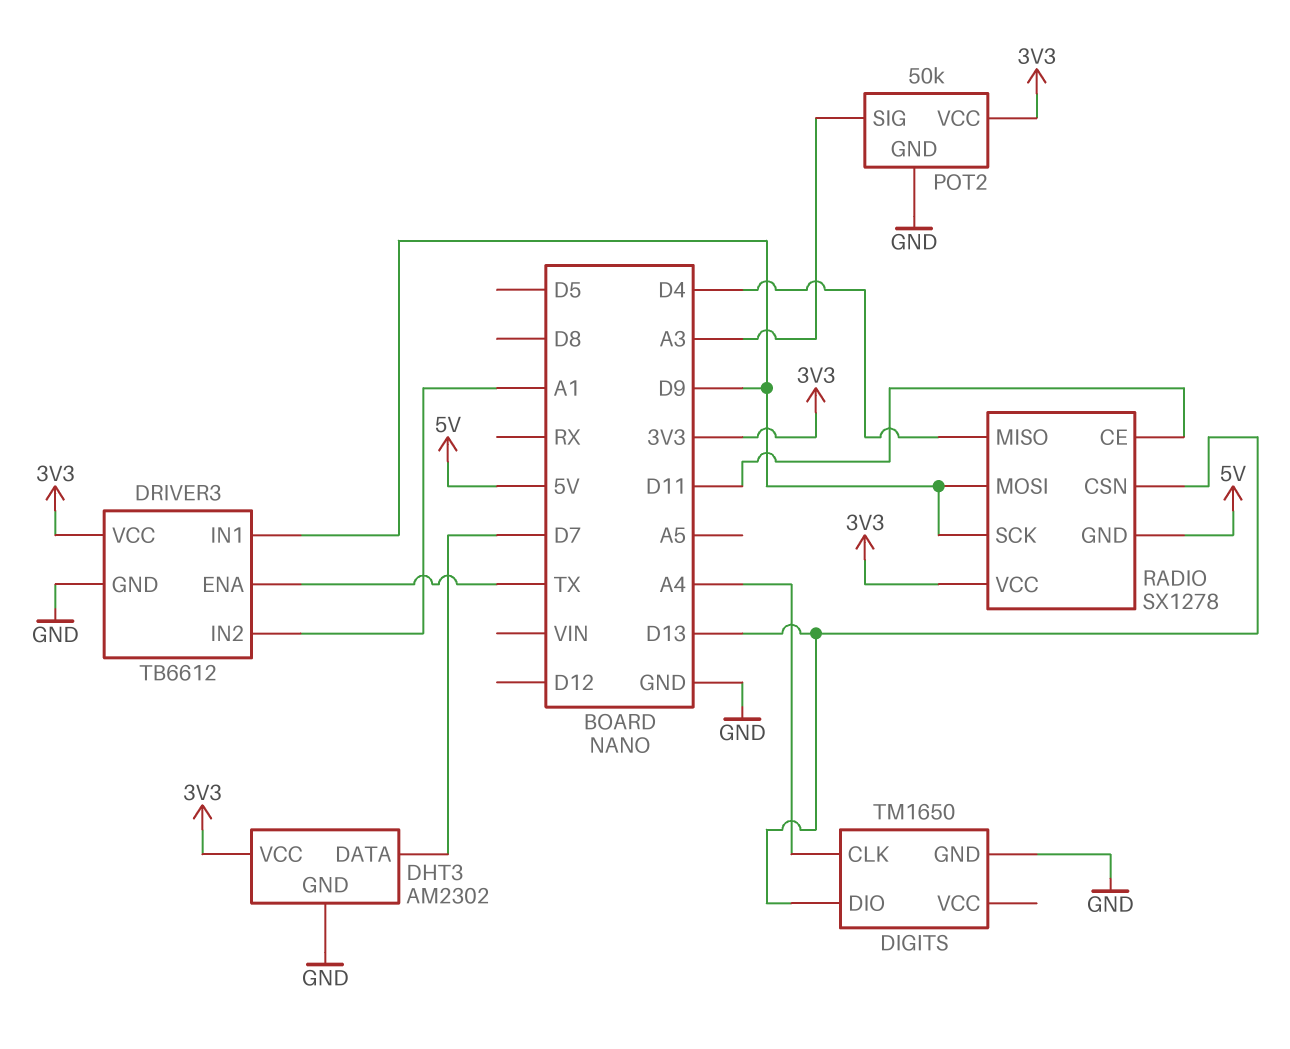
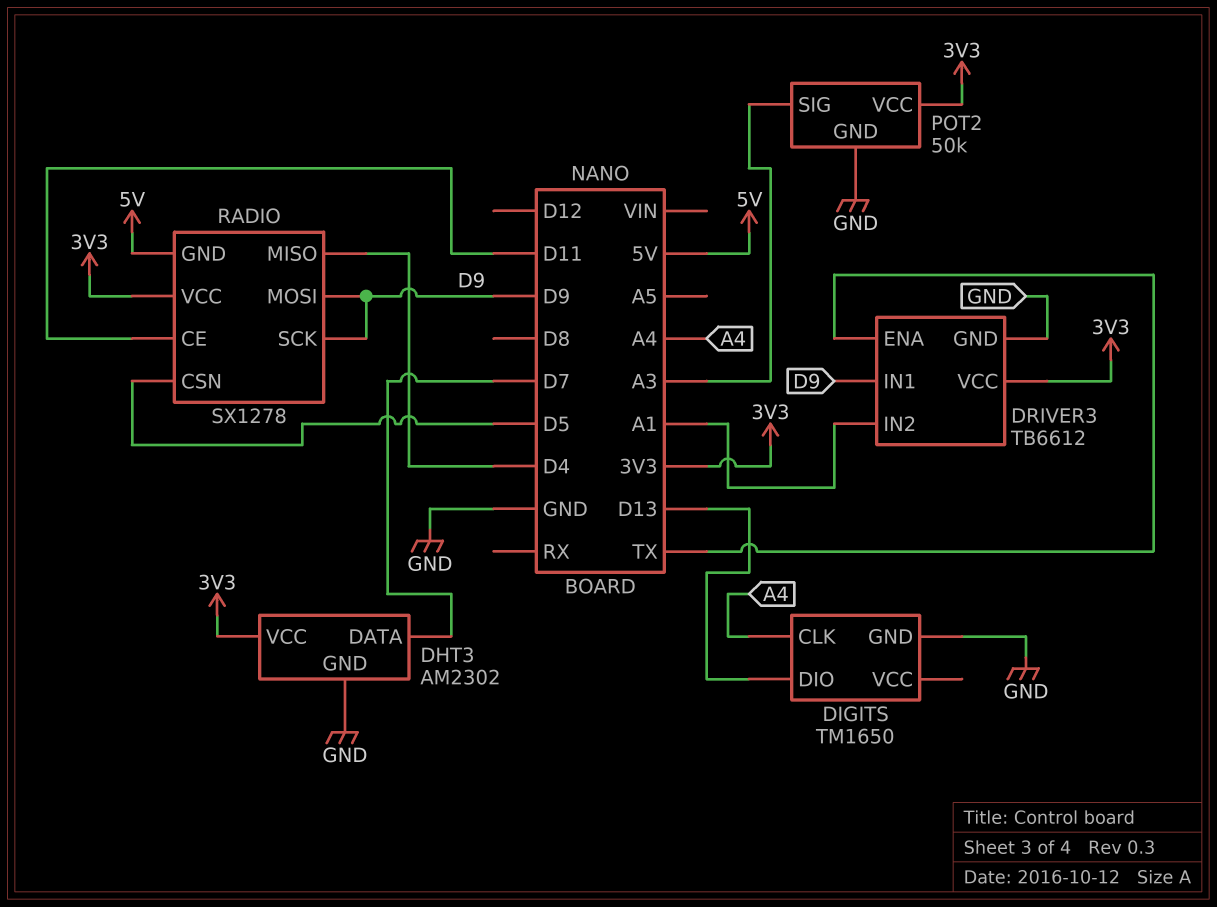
RADIO pin CSN: D13 -> D5

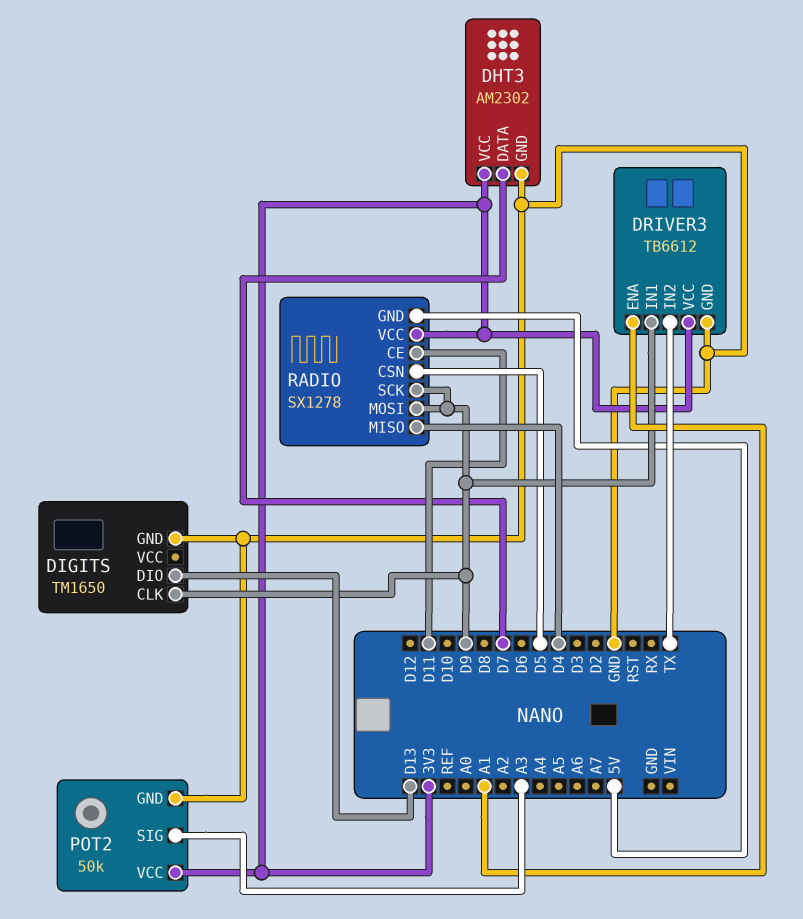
DIGITS pin CLK: A4 -> D9
DRIVER3 pin ENA: TX -> A1
DRIVER3 pin IN2: A1 -> TX

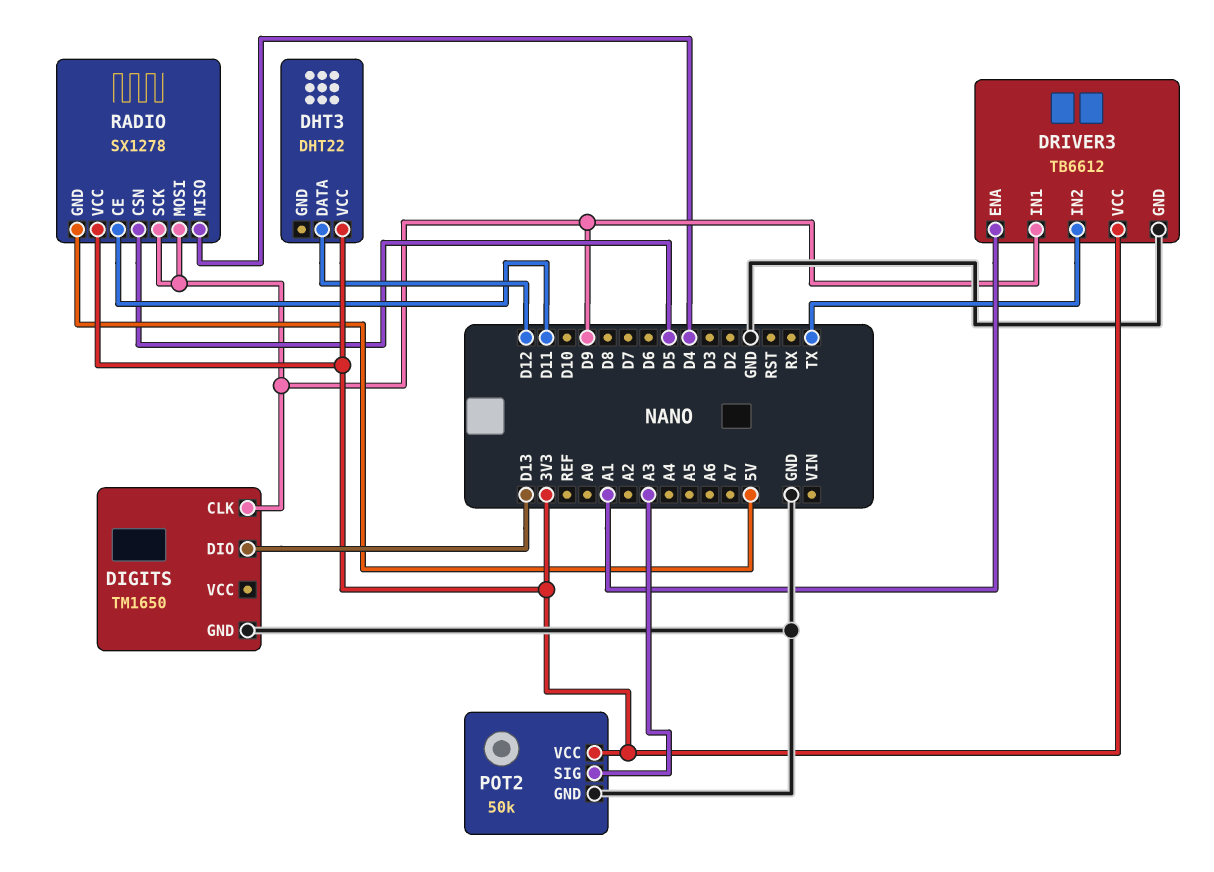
DHT3: AM2302 -> DHT22
DHT3 pin DATA: D7 -> D12
DHT3 pin GND: GND -> none

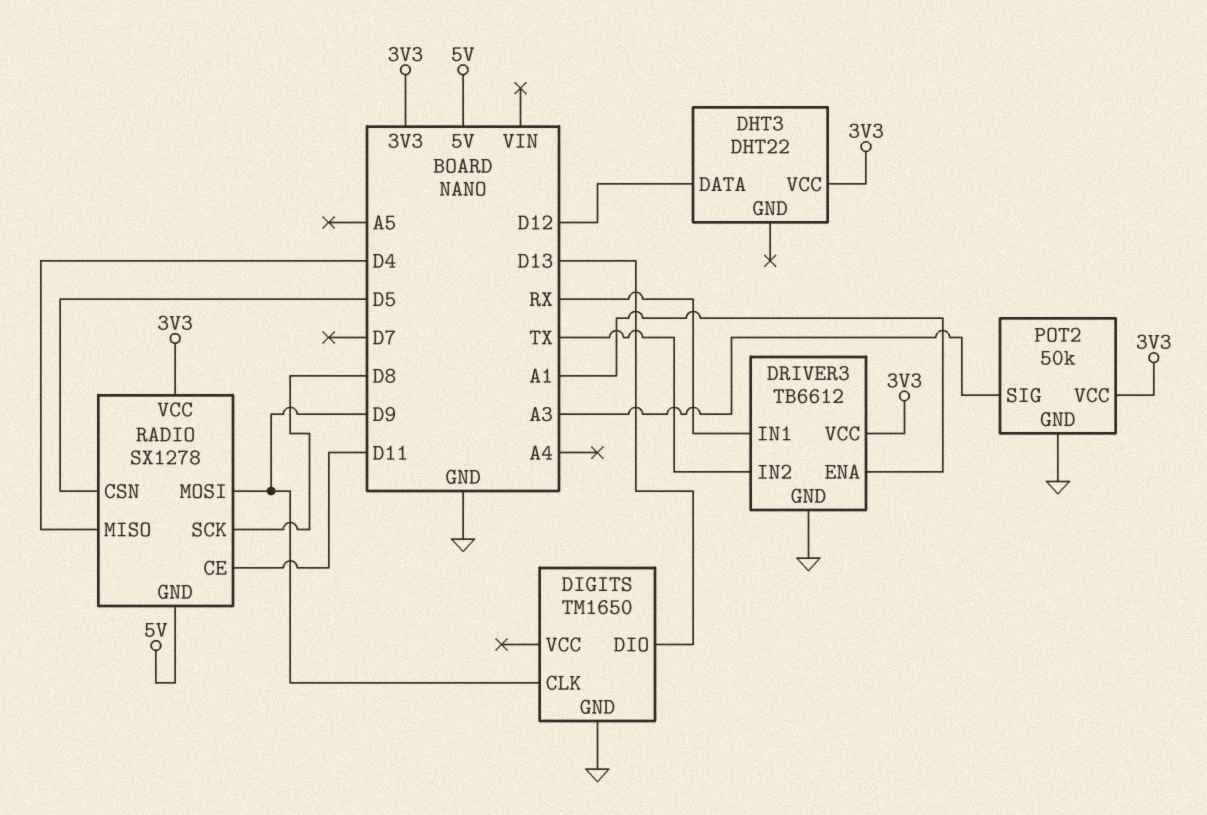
DRIVER3 pin IN1: D9 -> RX
RADIO pin SCK: D9 -> D8

